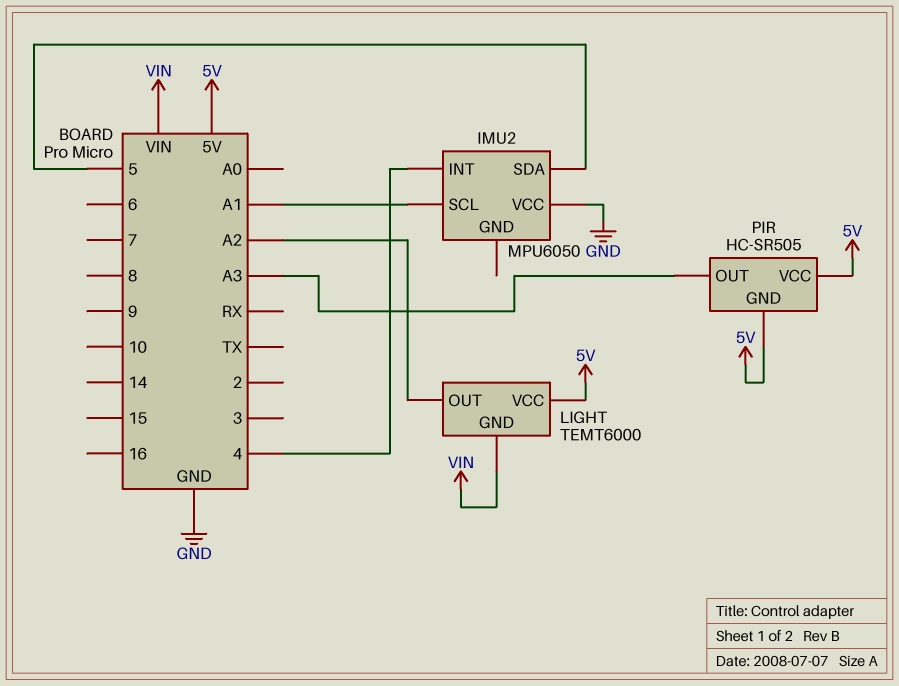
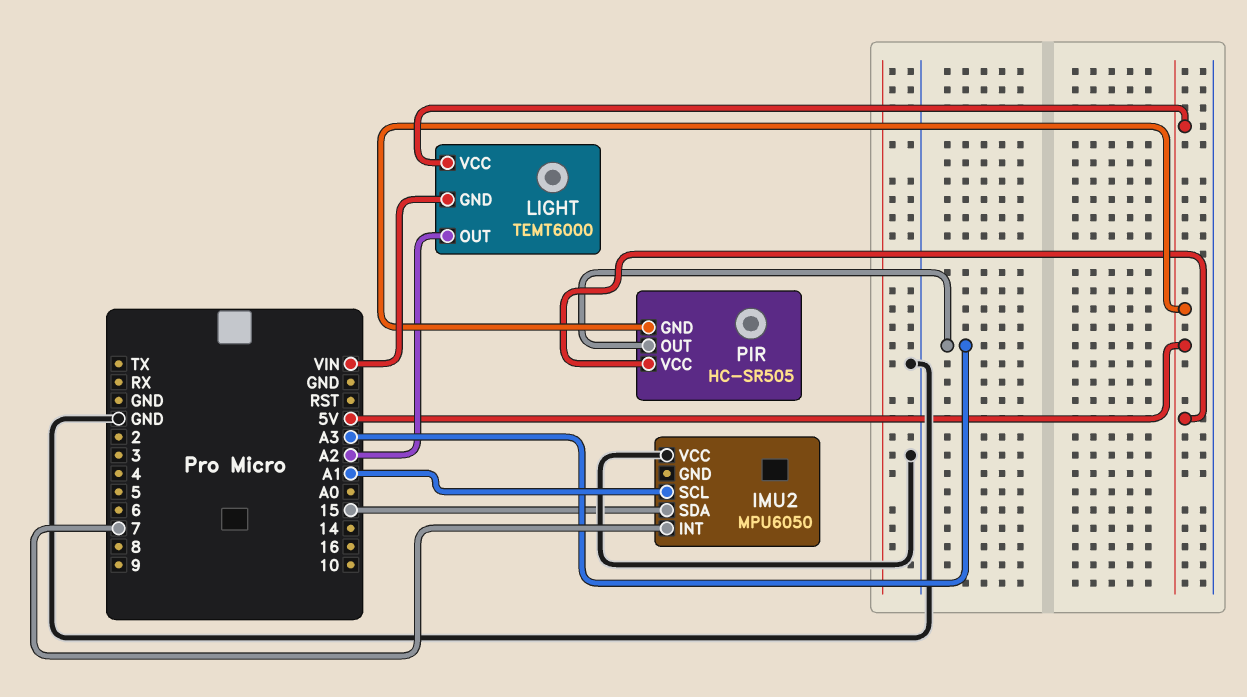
IMU2 pin INT: 4 -> 7
IMU2 pin SDA: 5 -> 15

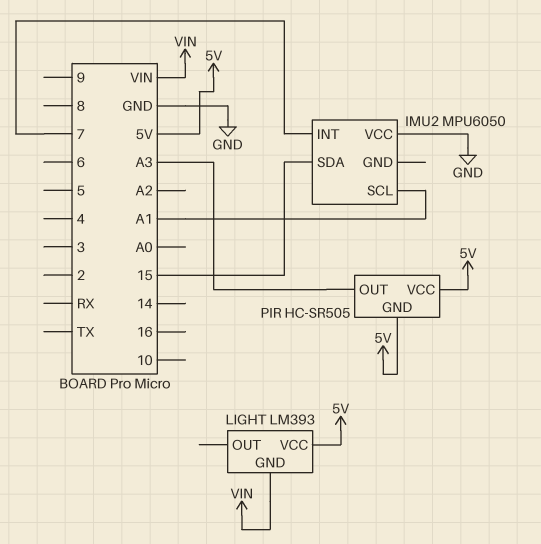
LIGHT: TEMT6000 -> LM393
LIGHT pin OUT: A2 -> none

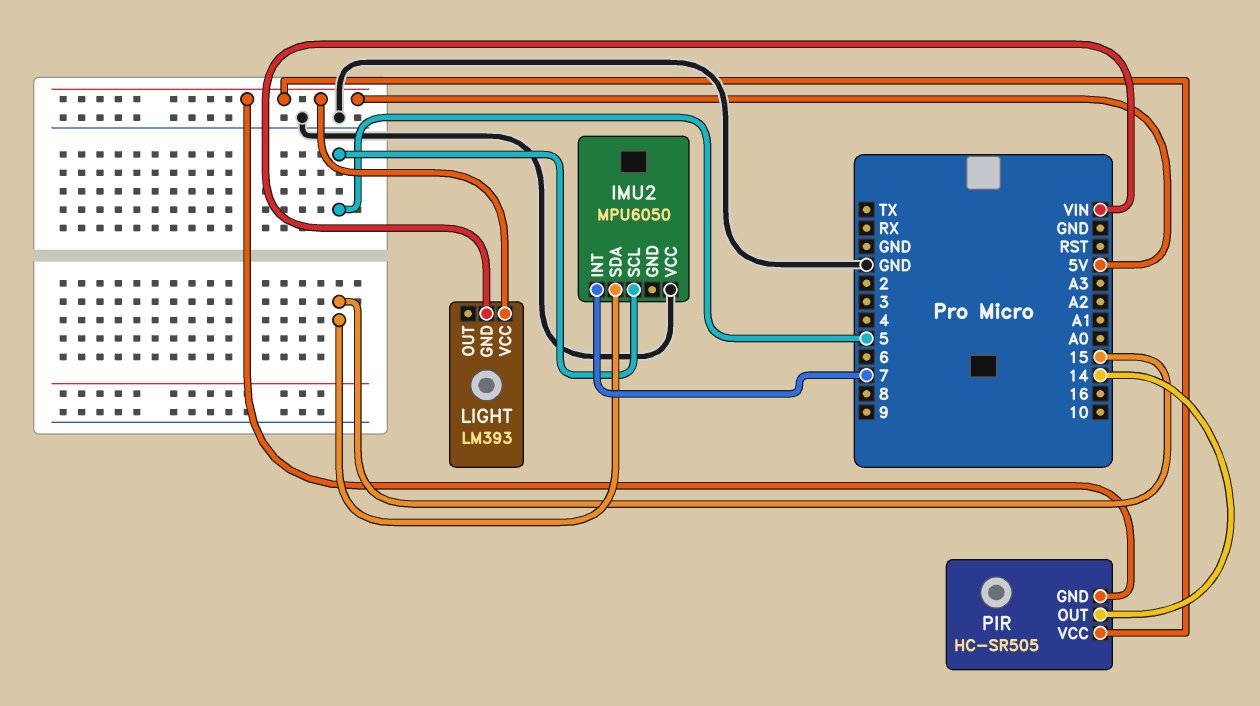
IMU2 pin SCL: A1 -> 5
PIR pin OUT: A3 -> 14

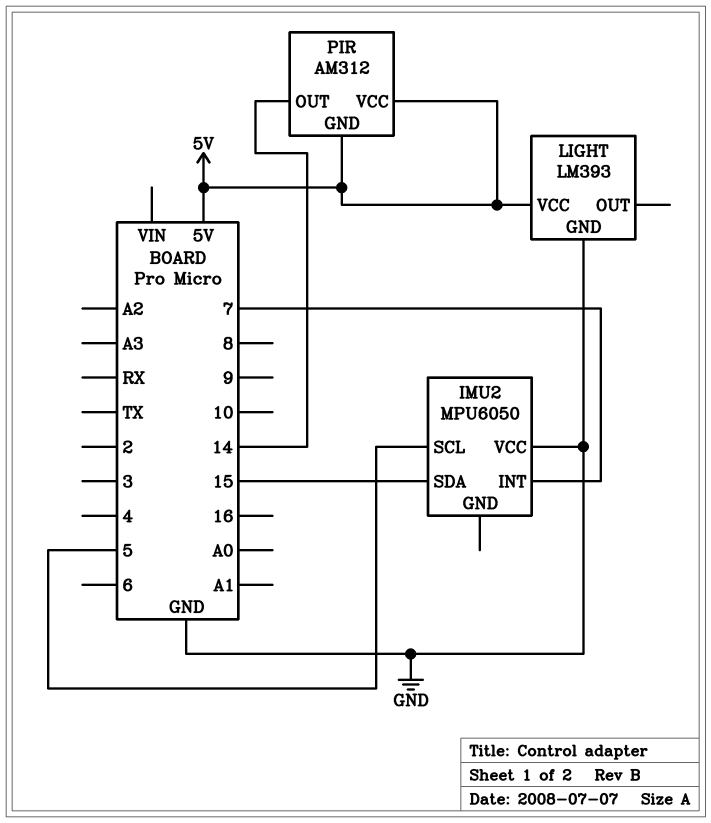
LIGHT pin GND: VIN -> GND
PIR: HC-SR505 -> AM312

